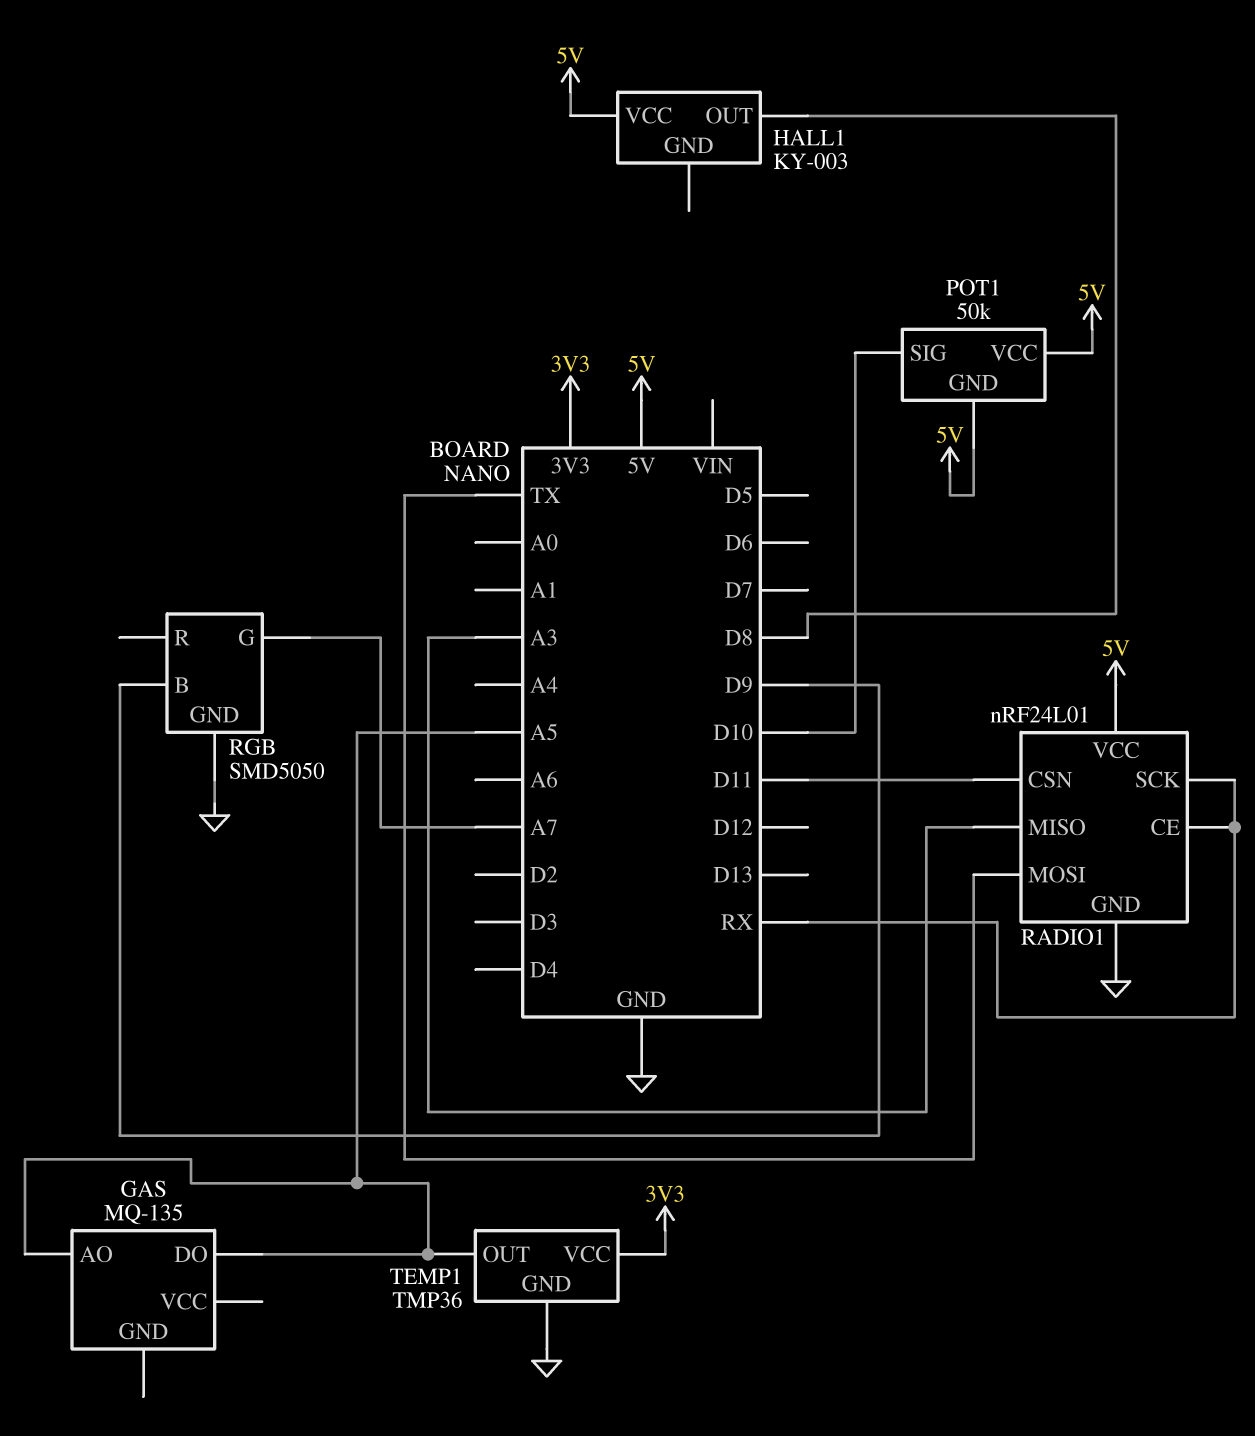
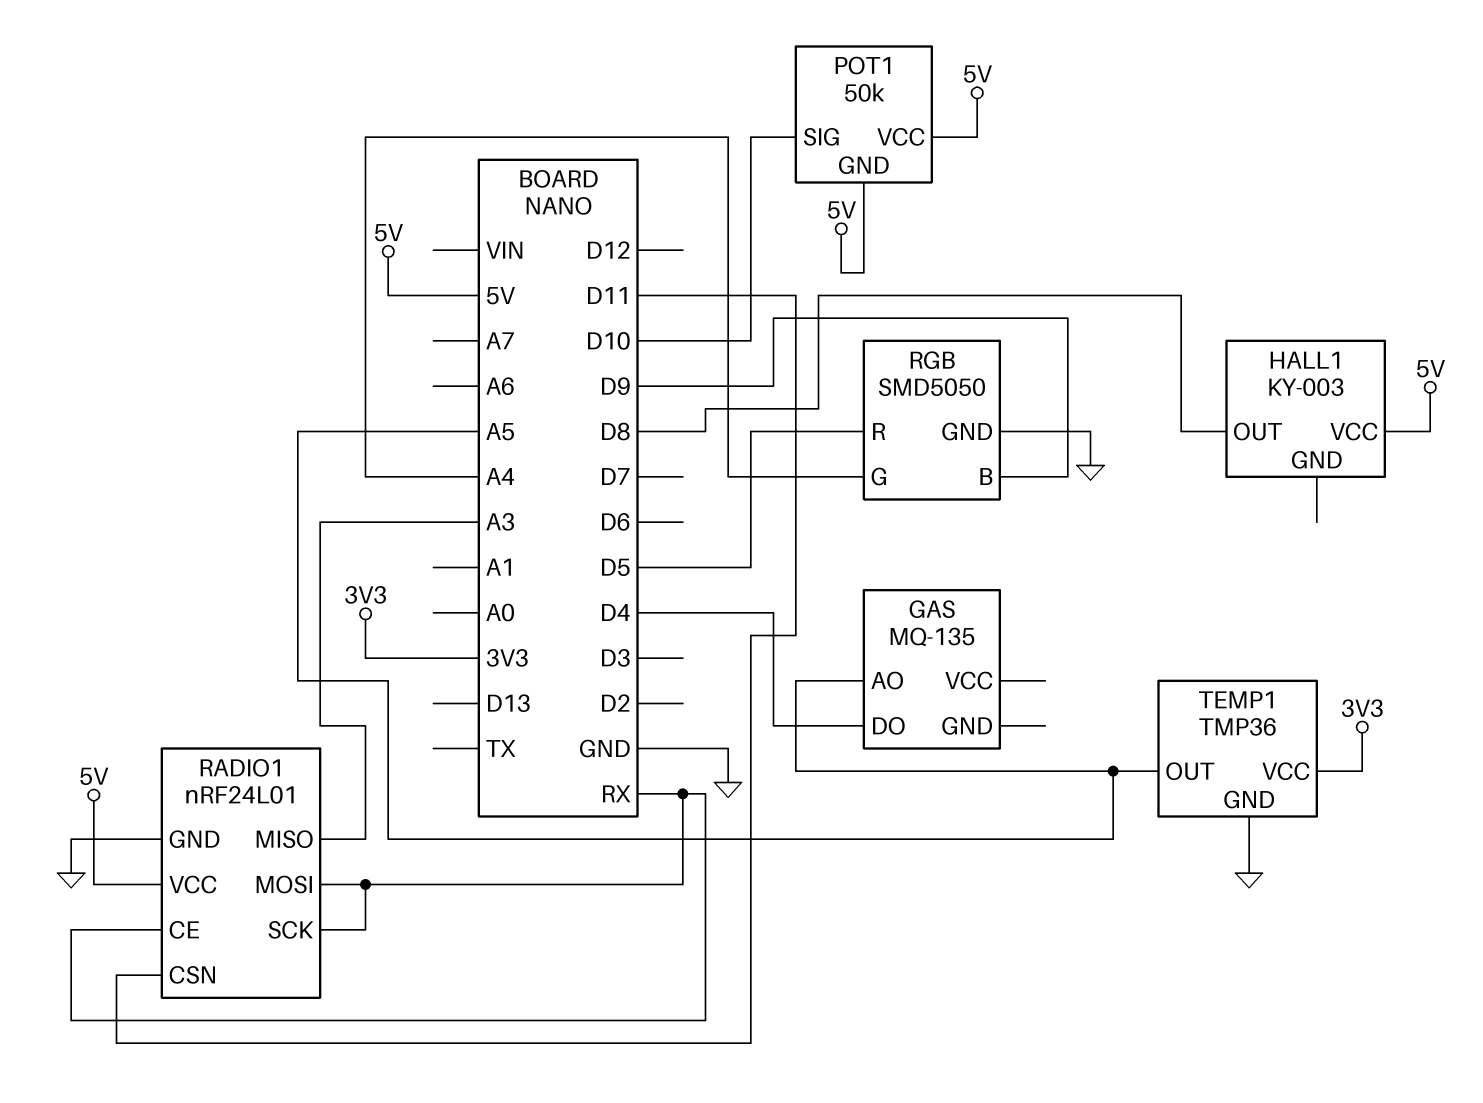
GAS pin DO: A5 -> D4
RADIO1 pin MOSI: TX -> RX
RGB pin G: A7 -> A4
RGB pin R: none -> D5

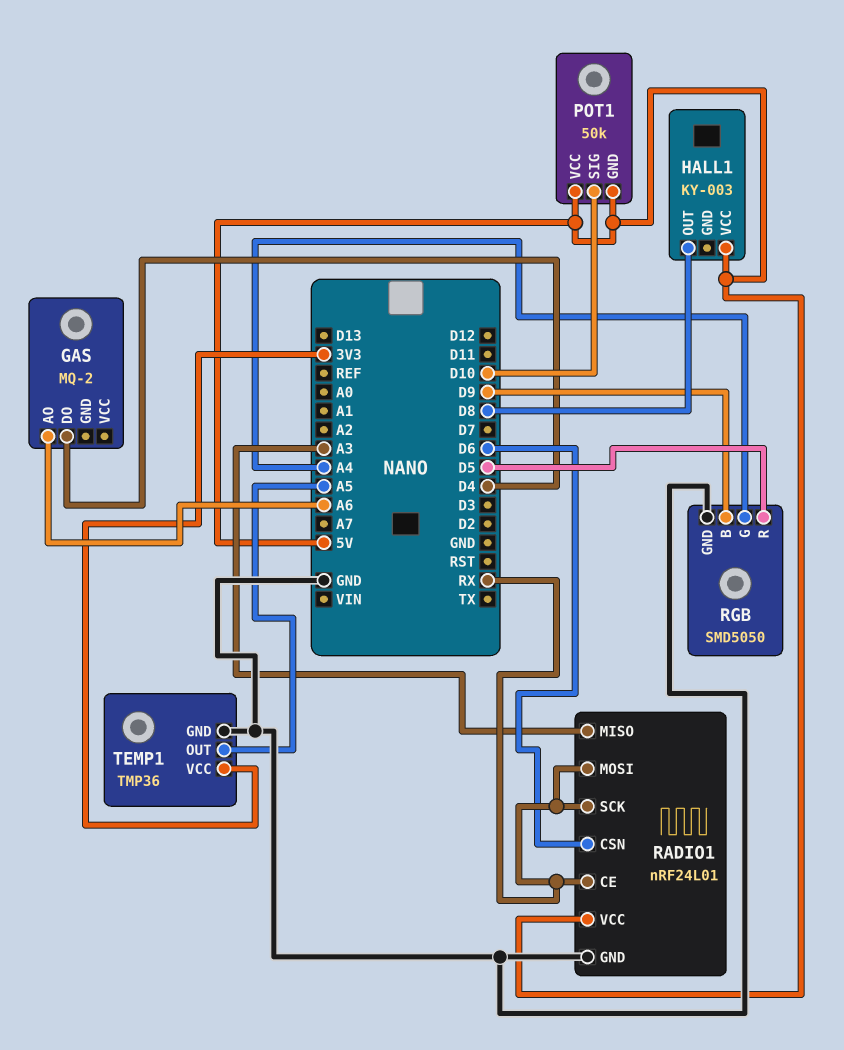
GAS: MQ-135 -> MQ-2
GAS pin AO: A5 -> A6
RADIO1 pin CSN: D11 -> D6

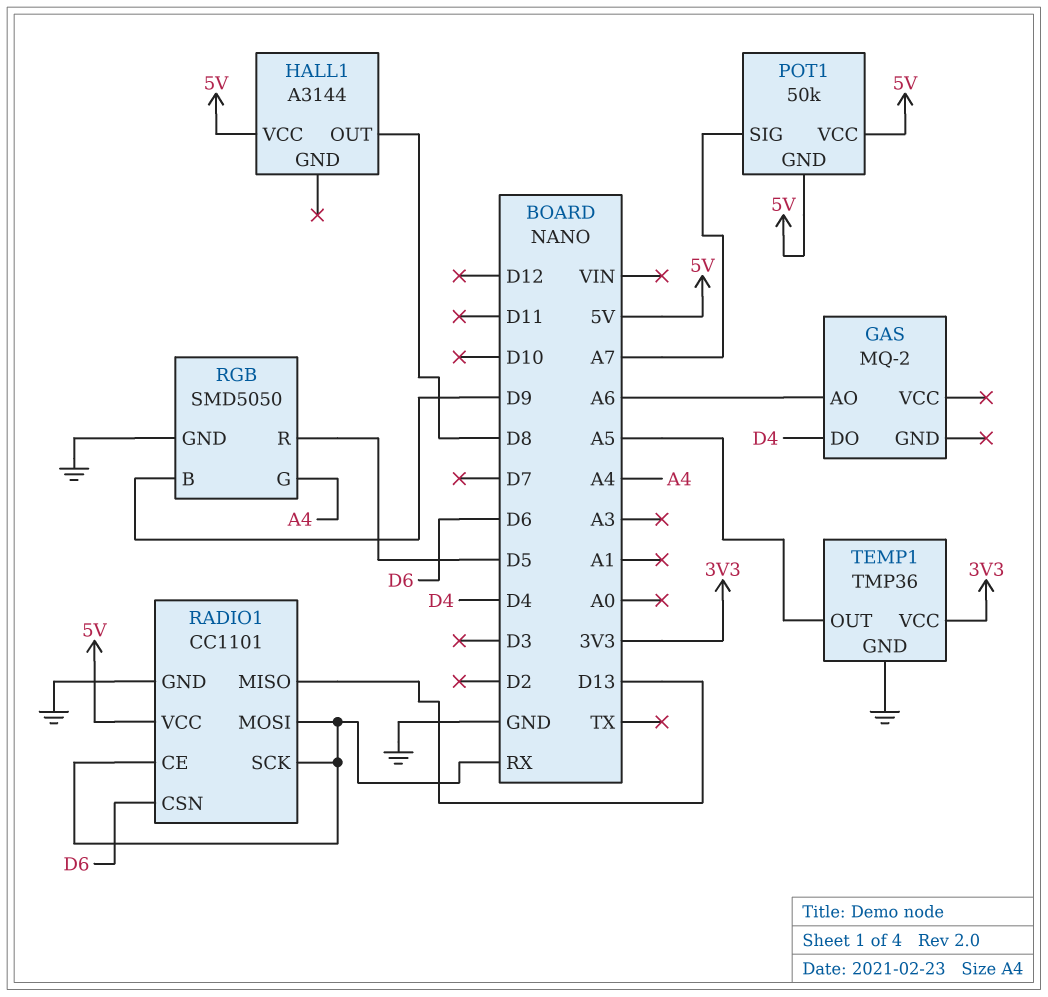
HALL1: KY-003 -> A3144
POT1 pin SIG: D10 -> A7
RADIO1: nRF24L01 -> CC1101
RADIO1 pin MISO: A3 -> D13

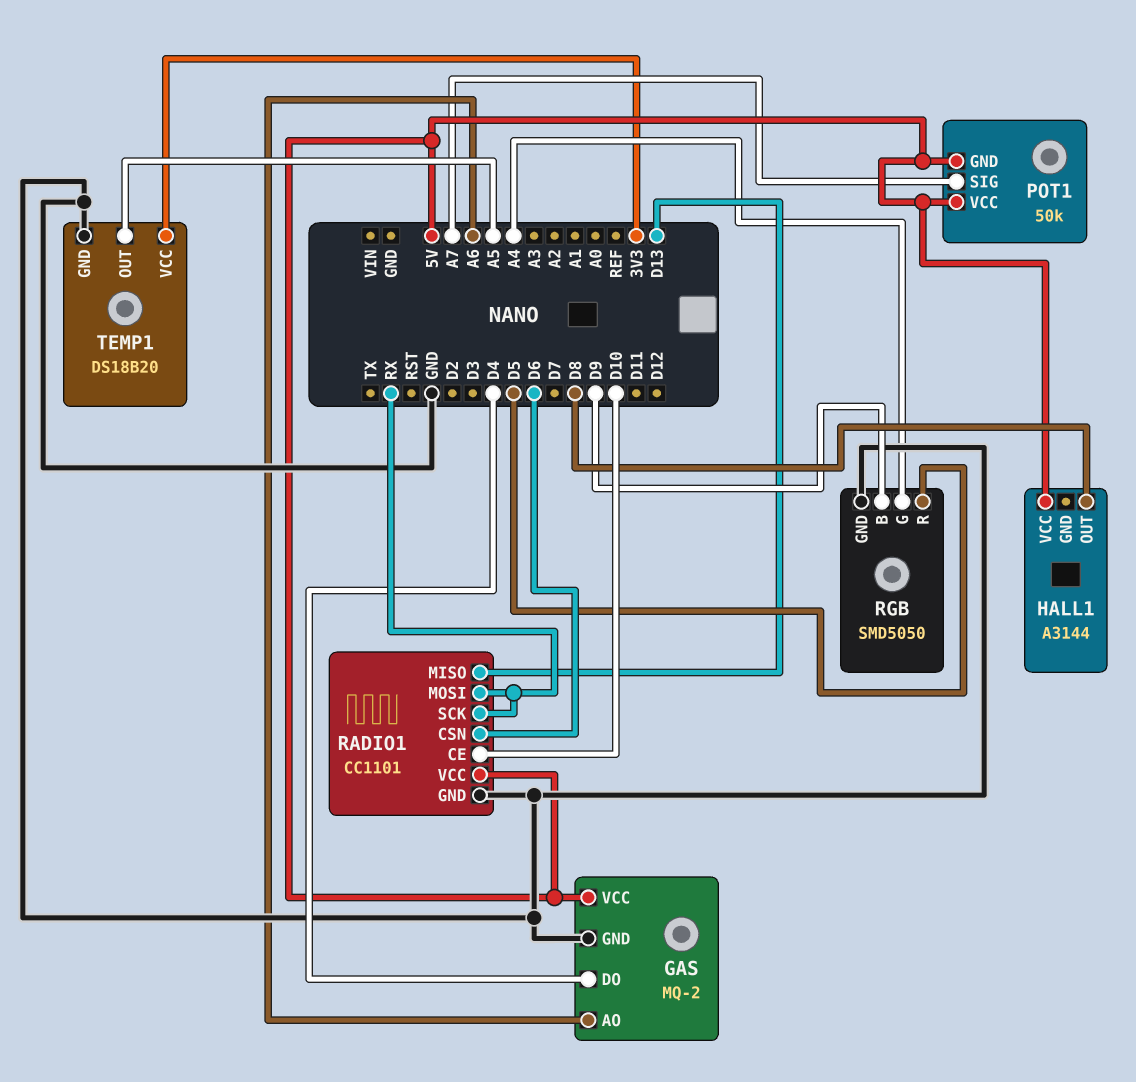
GAS pin GND: none -> GND
GAS pin VCC: none -> 5V
RADIO1 pin CE: RX -> D10
TEMP1: TMP36 -> DS18B20

